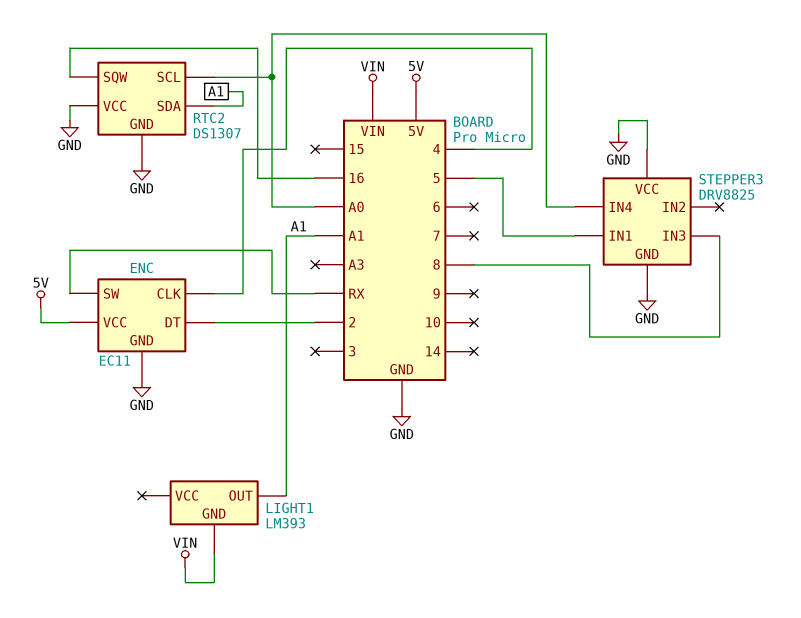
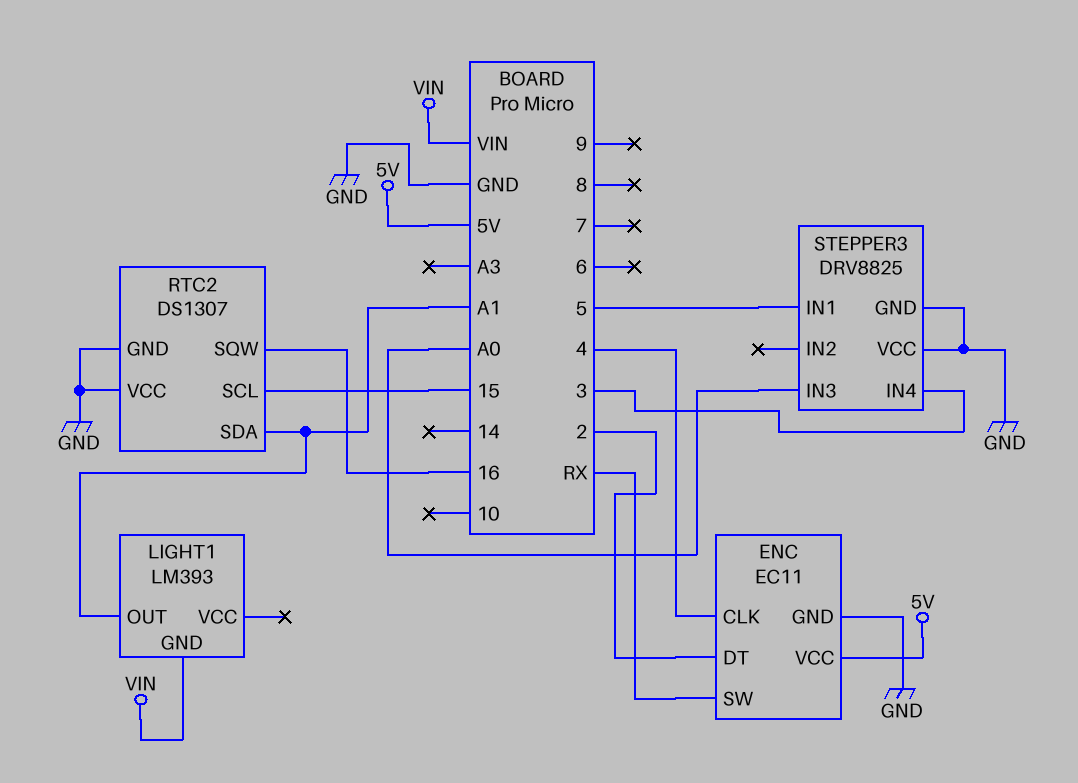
RTC2 pin SCL: A0 -> 15
STEPPER3 pin IN3: 8 -> A0
STEPPER3 pin IN4: A0 -> 3

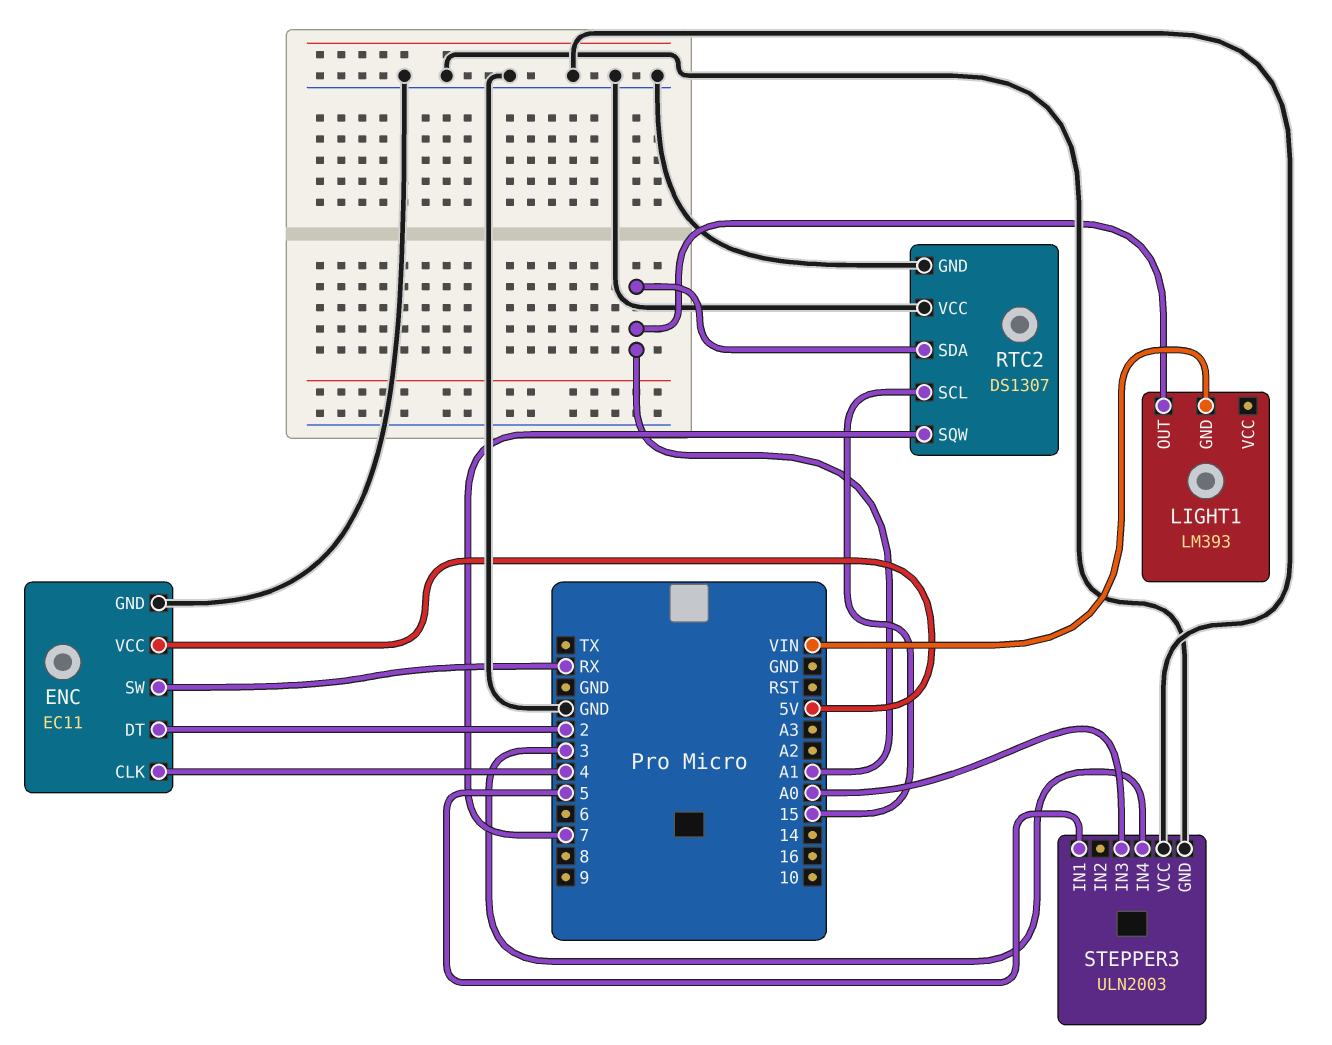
RTC2 pin SQW: 16 -> 7
STEPPER3: DRV8825 -> ULN2003

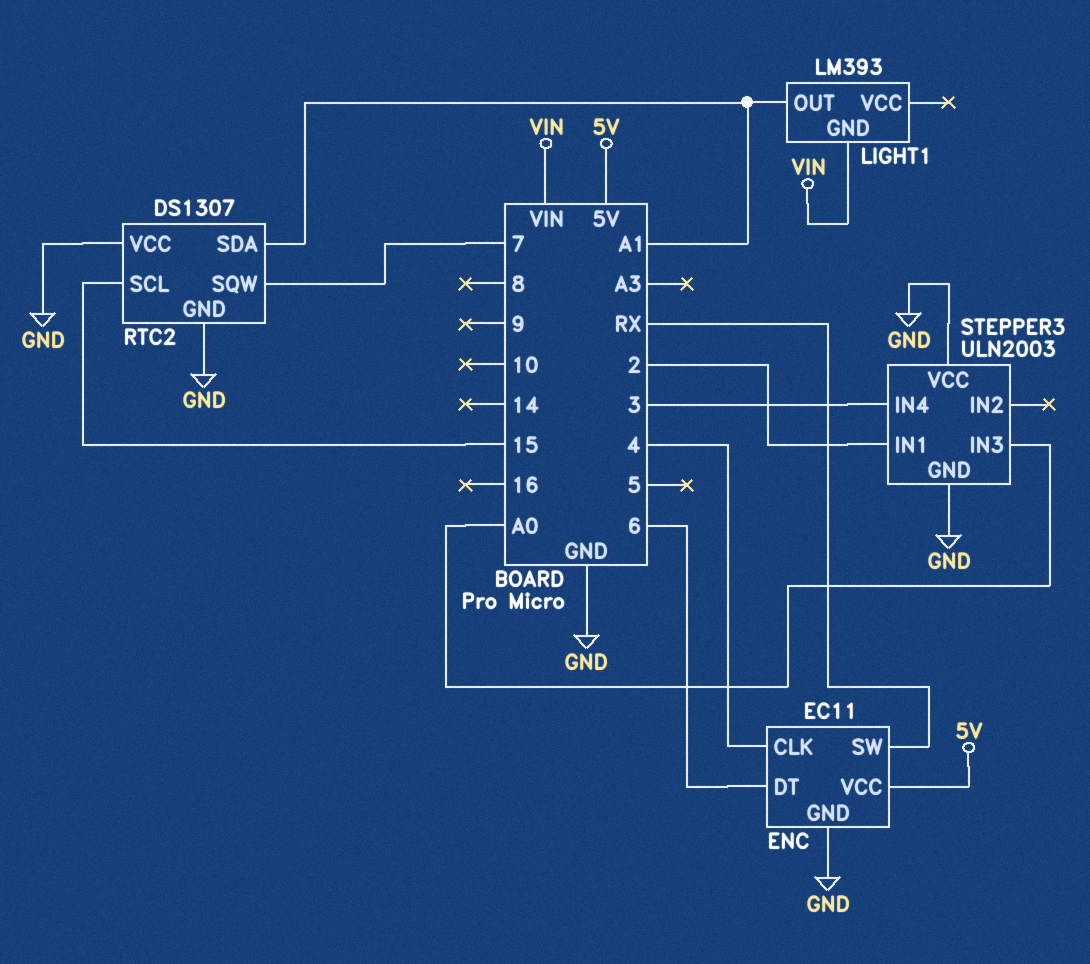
ENC pin DT: 2 -> 6
STEPPER3 pin IN1: 5 -> 2

